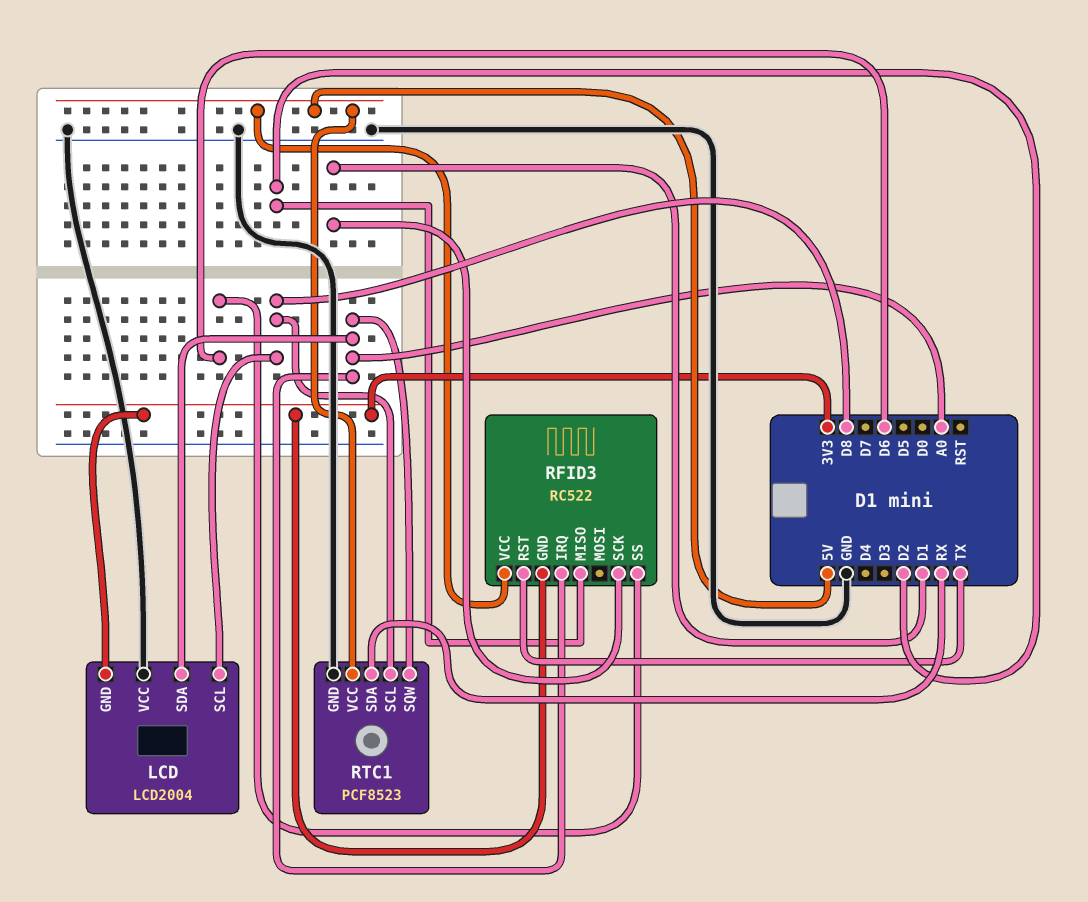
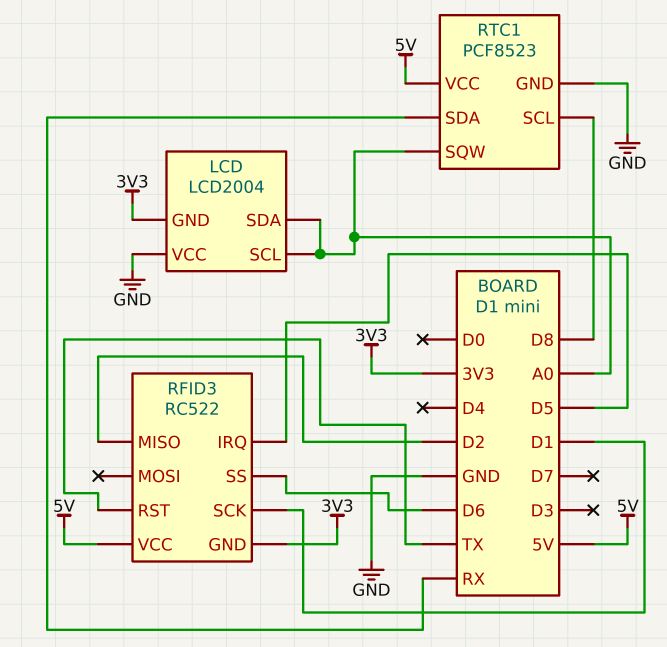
LCD pin SCL: D8 -> A0
RFID3 pin IRQ: A0 -> D5

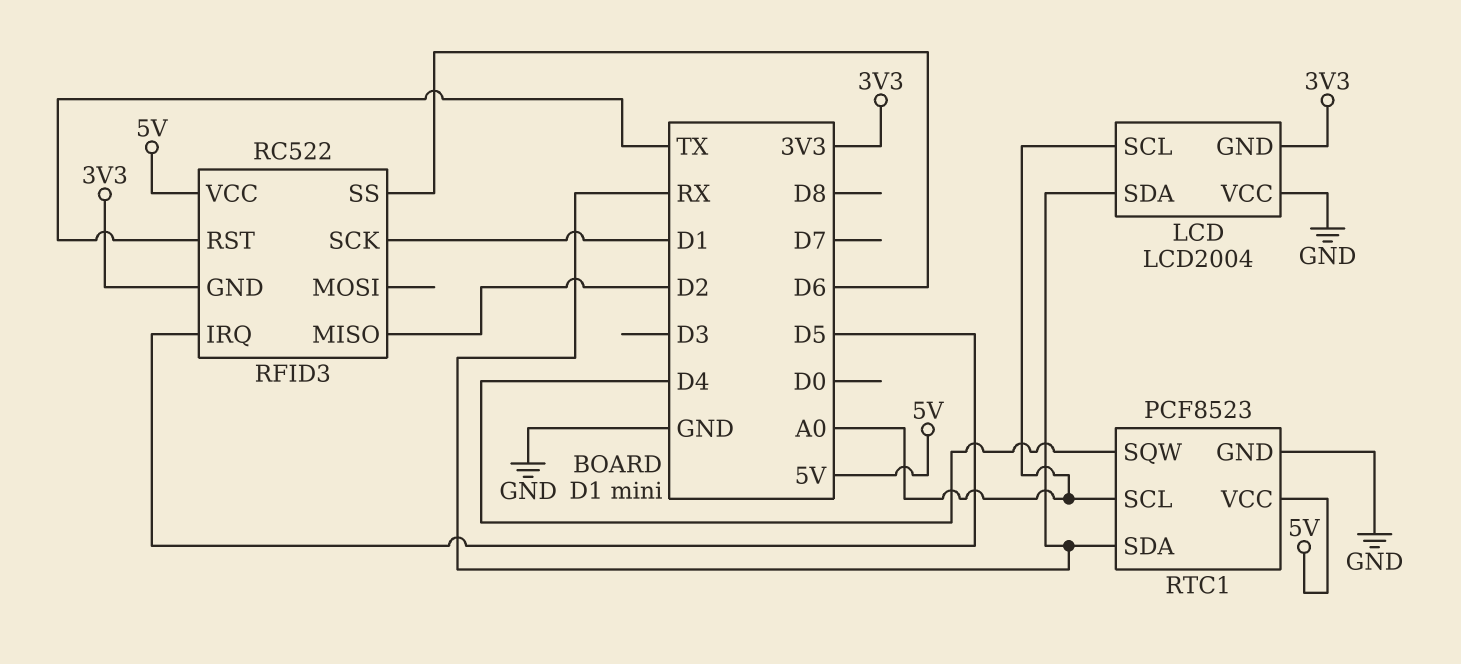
LCD pin SDA: A0 -> RX
RTC1 pin SCL: D8 -> A0
RTC1 pin SQW: A0 -> D4

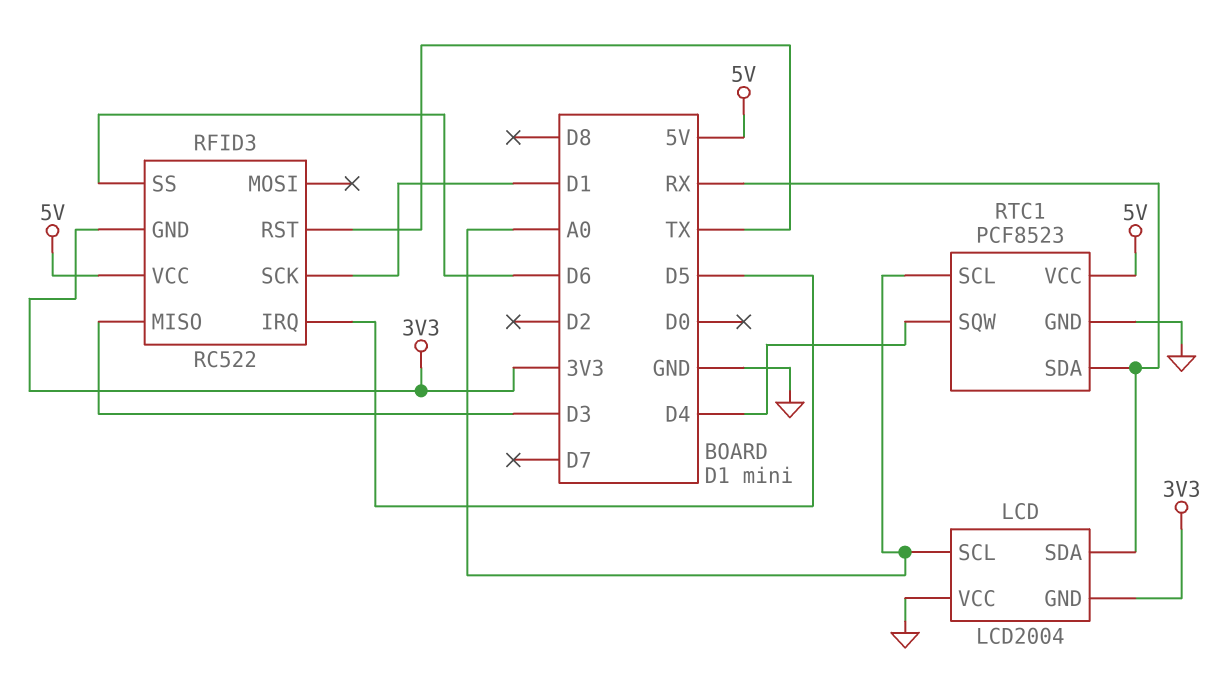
RFID3 pin MISO: D2 -> D3

